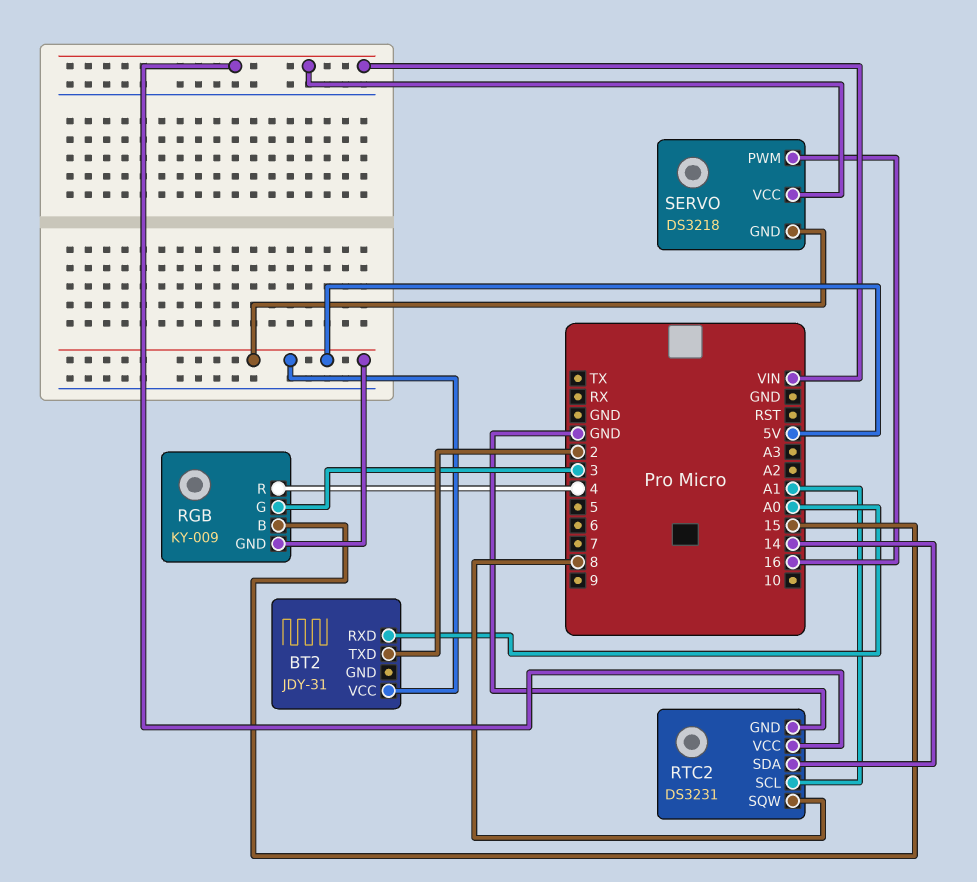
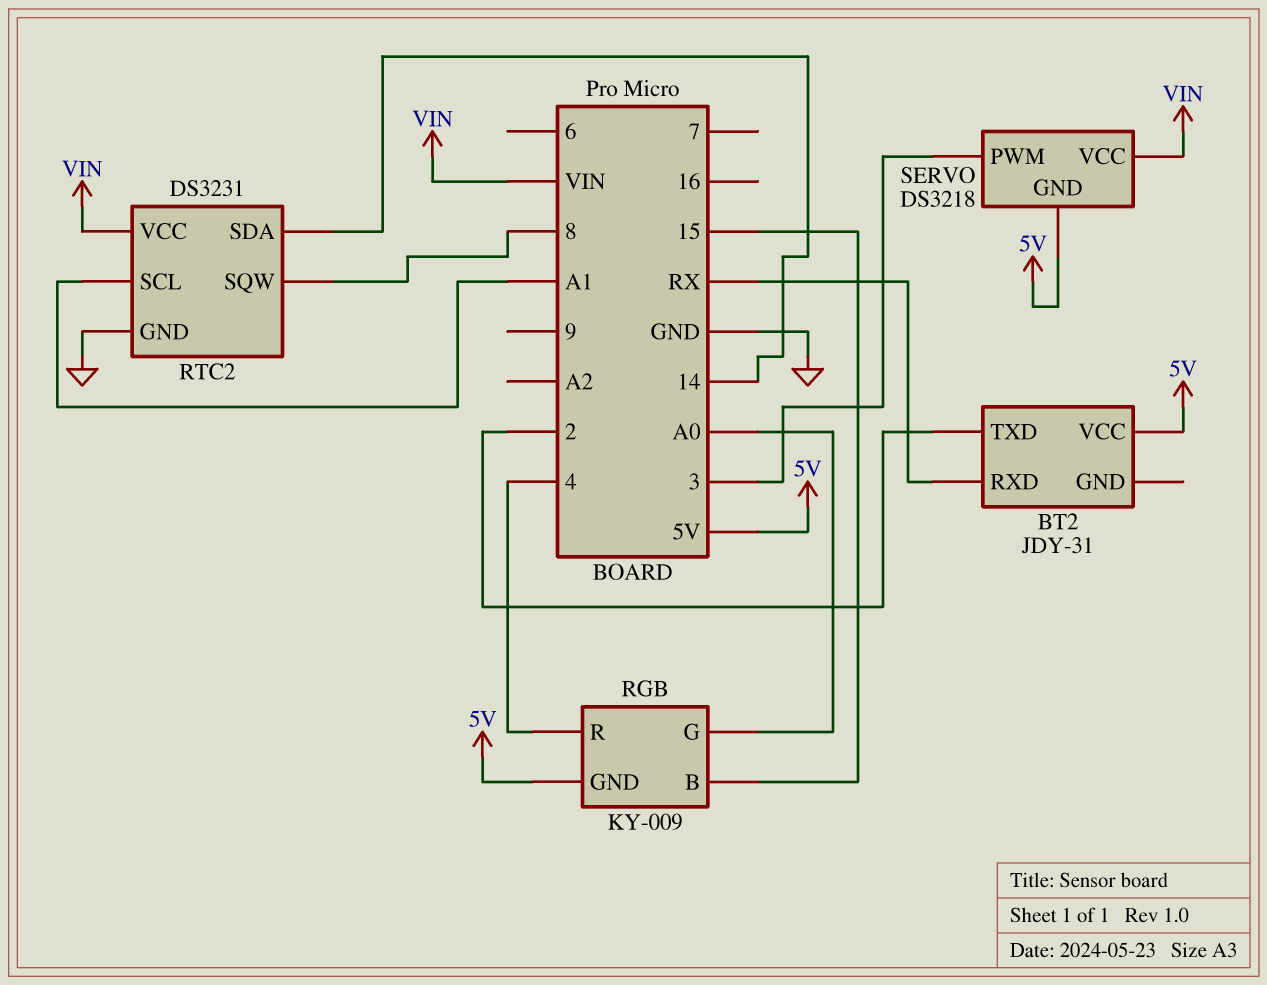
BT2 pin RXD: A0 -> RX
RGB pin G: 3 -> A0
SERVO pin PWM: 16 -> 3

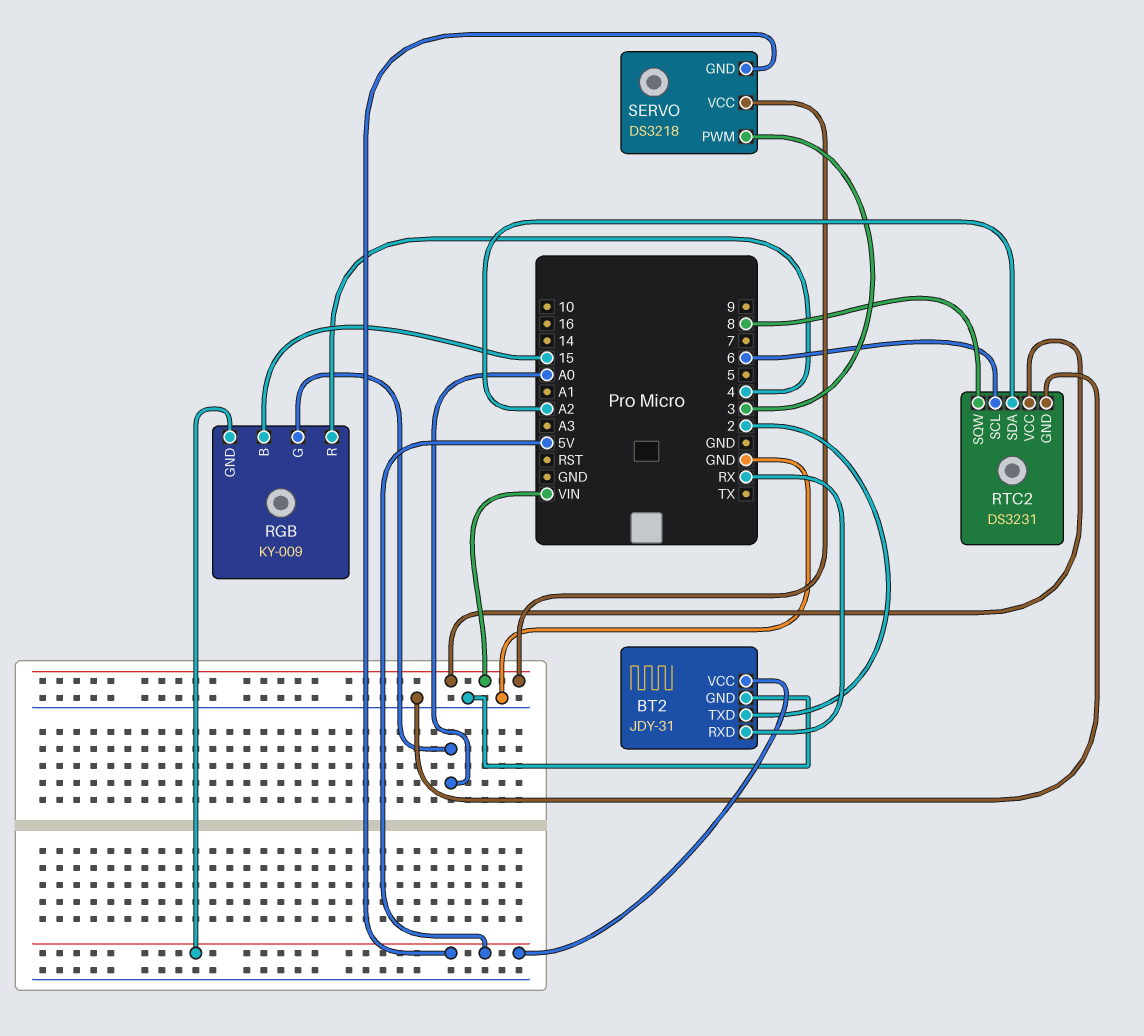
BT2 pin GND: none -> GND
RTC2 pin SCL: A1 -> 6
RTC2 pin SDA: 14 -> A2

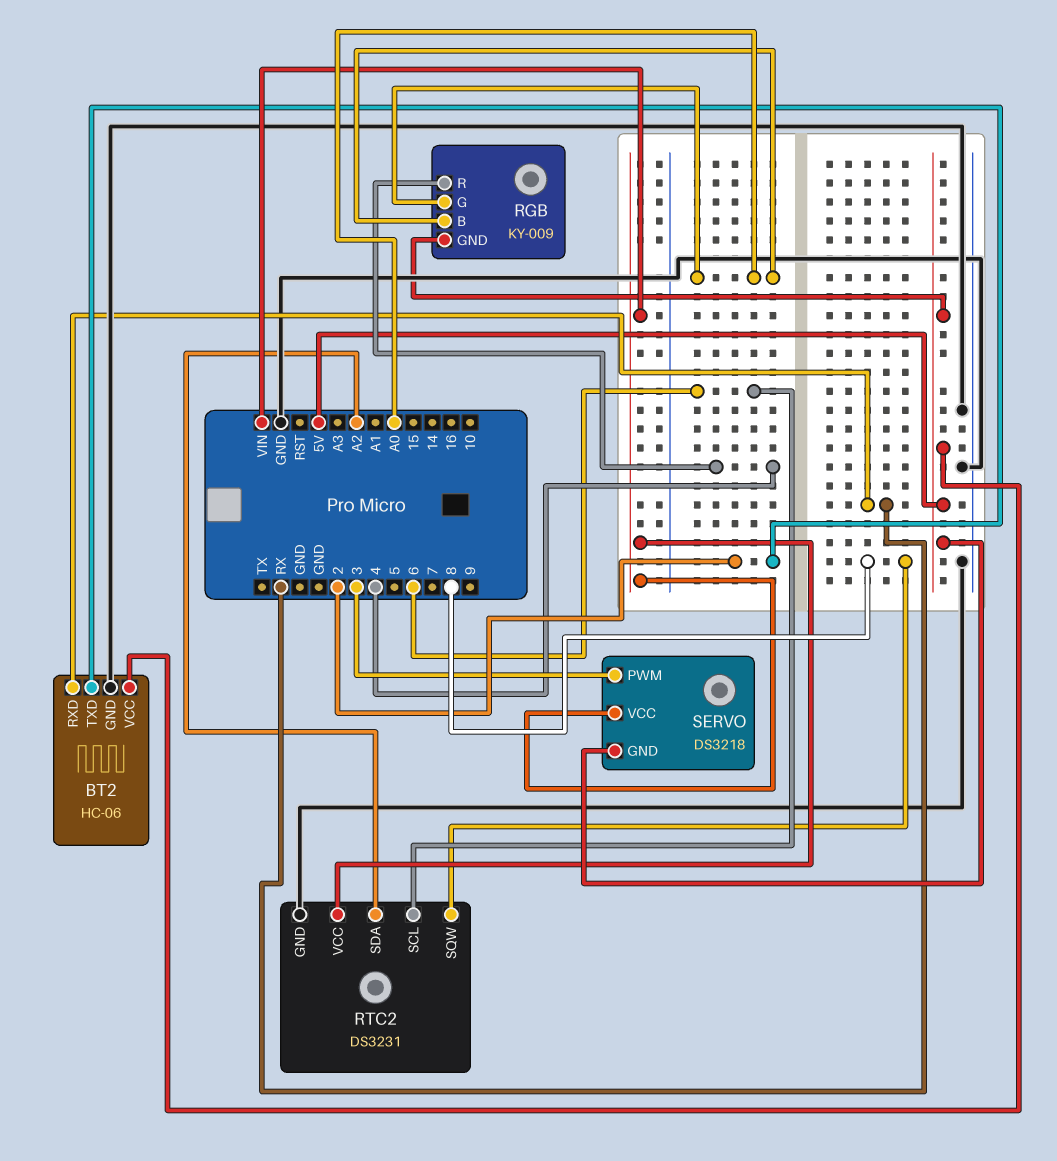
BT2: JDY-31 -> HC-06
RGB pin B: 15 -> A0

